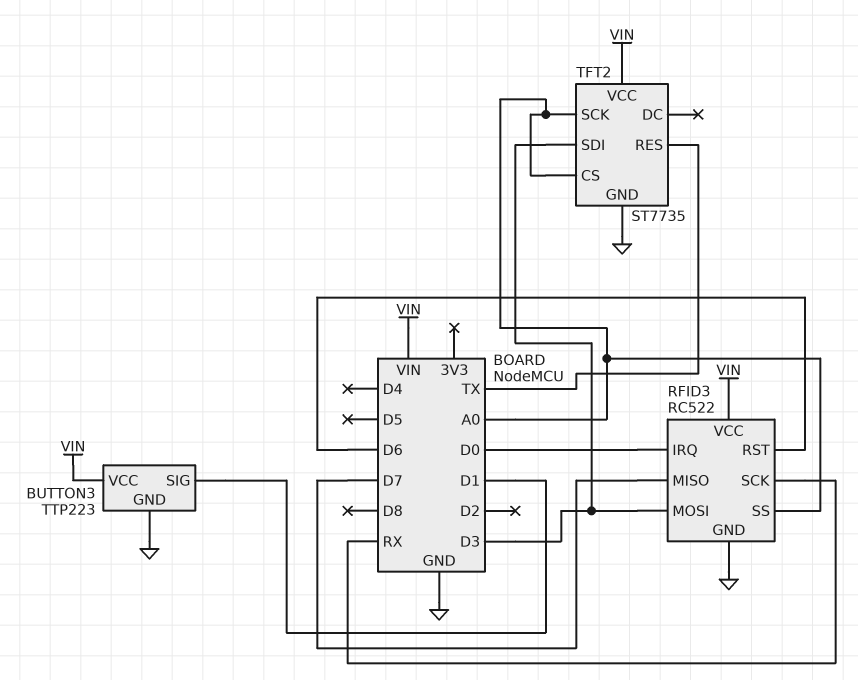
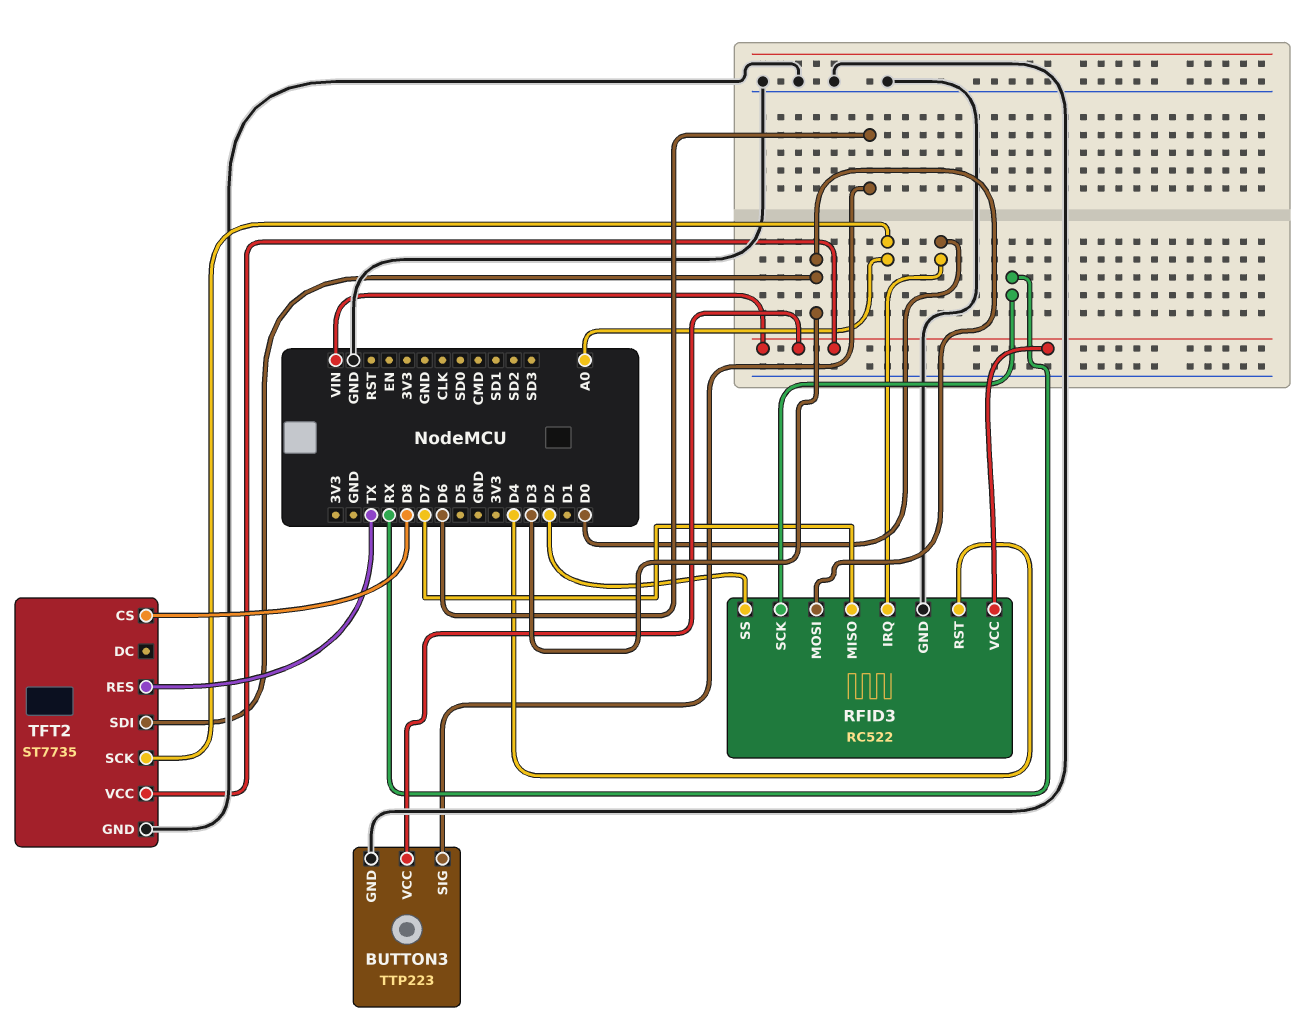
BUTTON3 pin SIG: D1 -> D6
RFID3 pin RST: D6 -> D4
RFID3 pin SS: A0 -> D2
TFT2 pin CS: A0 -> D8

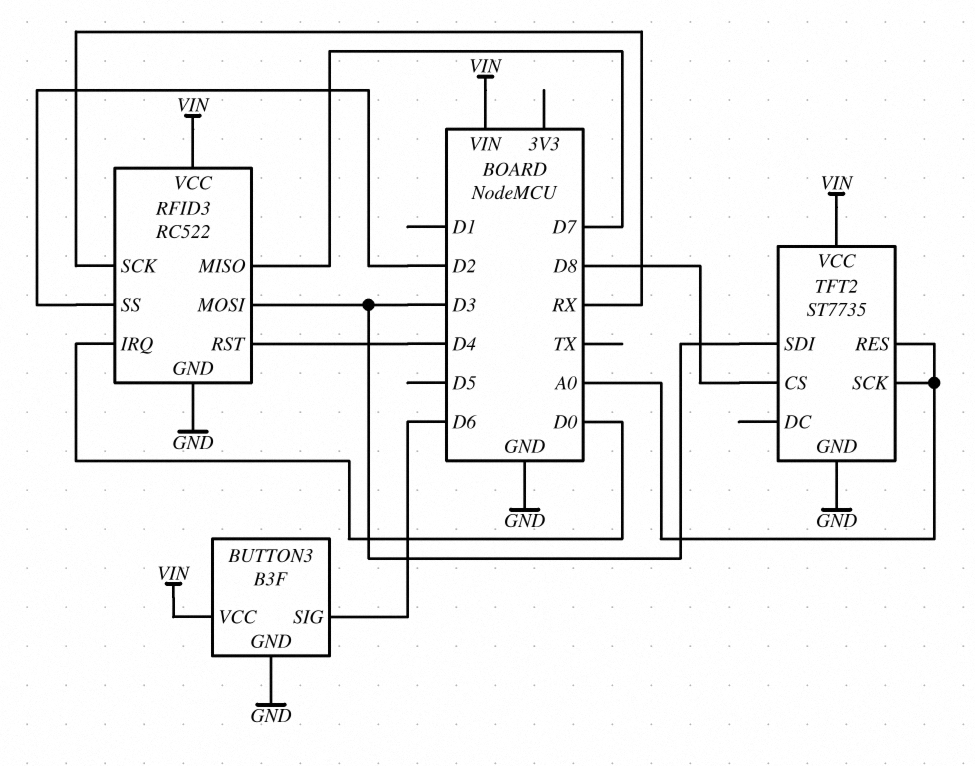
BUTTON3: TTP223 -> B3F
TFT2 pin RES: TX -> A0

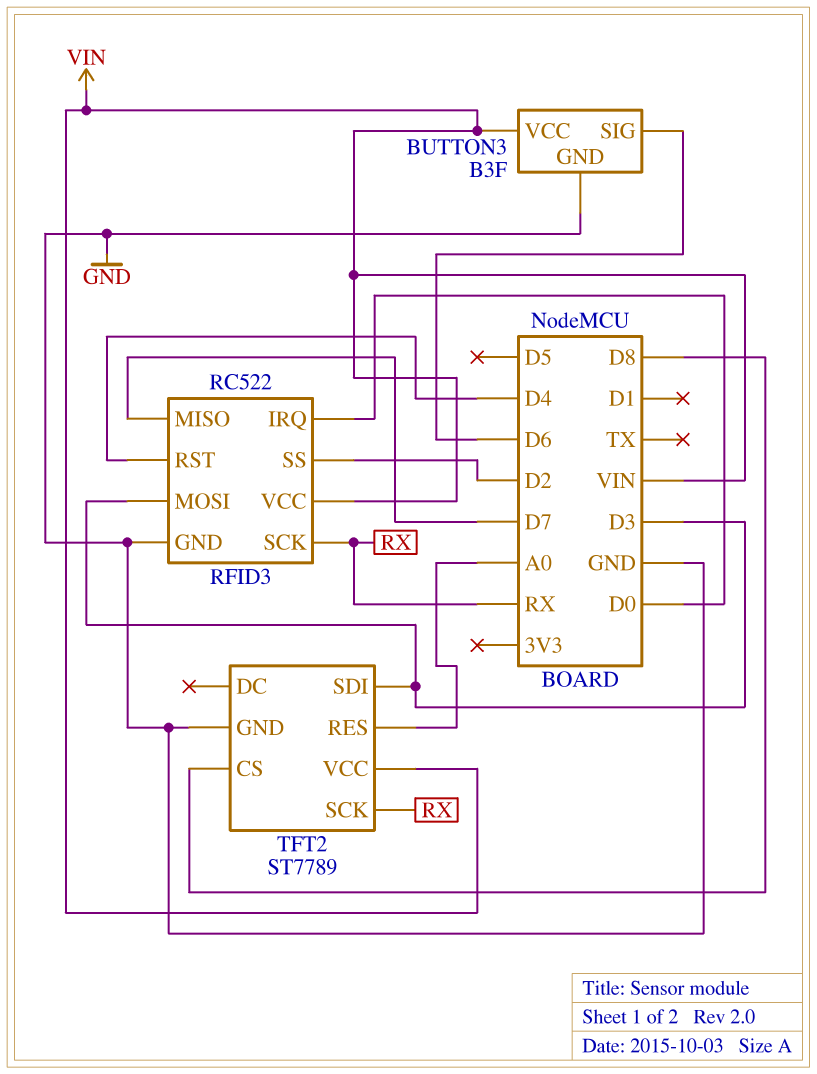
TFT2: ST7735 -> ST7789
TFT2 pin SCK: A0 -> RX

